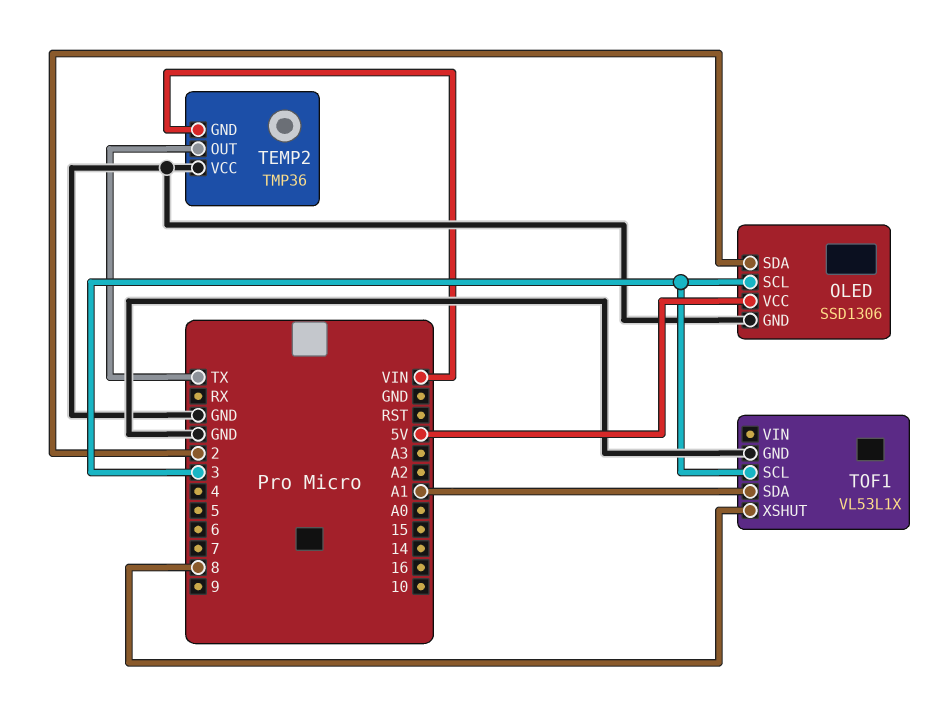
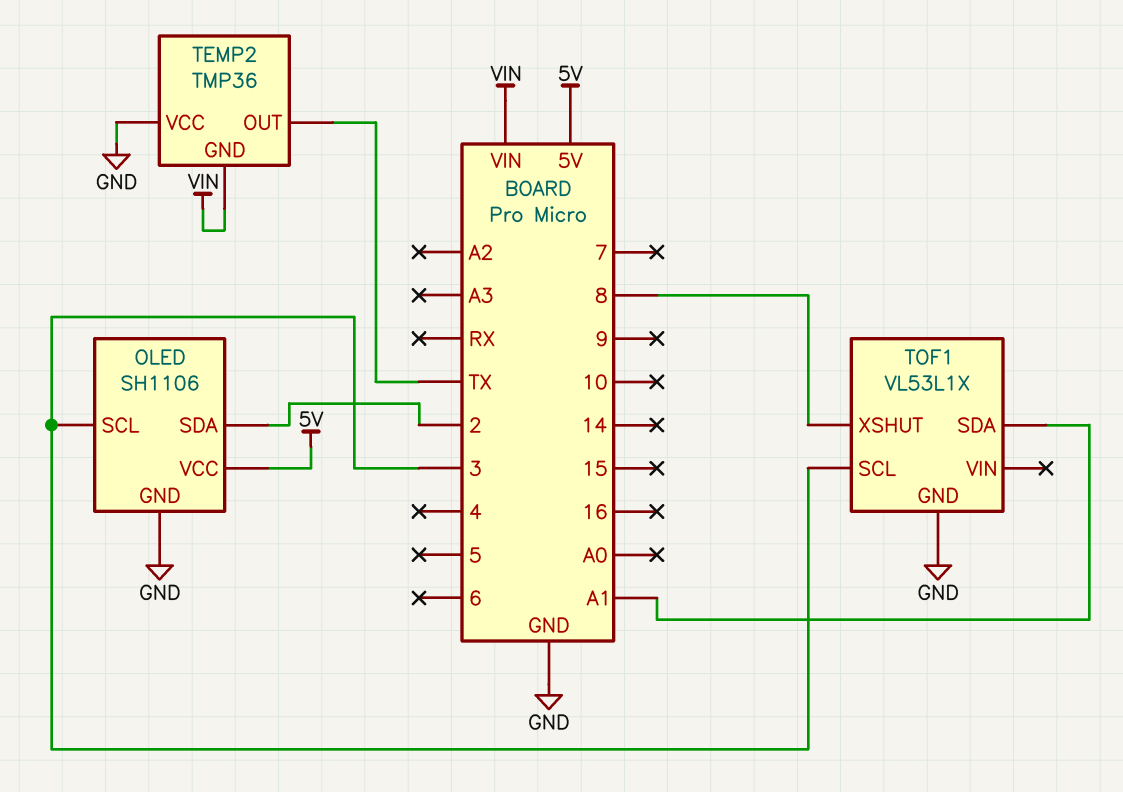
OLED: SSD1306 -> SH1106

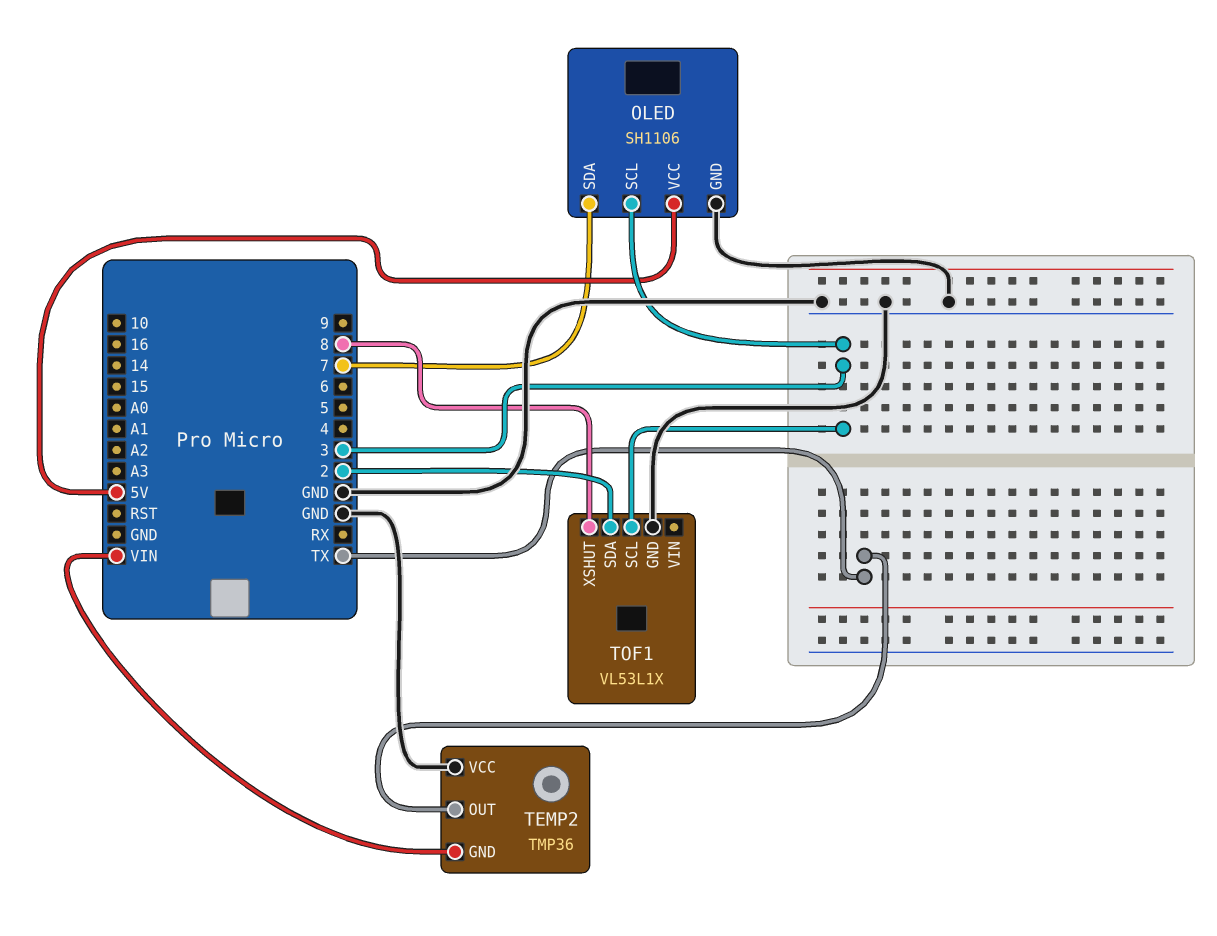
OLED pin SDA: 2 -> 7
TOF1 pin SDA: A1 -> 2

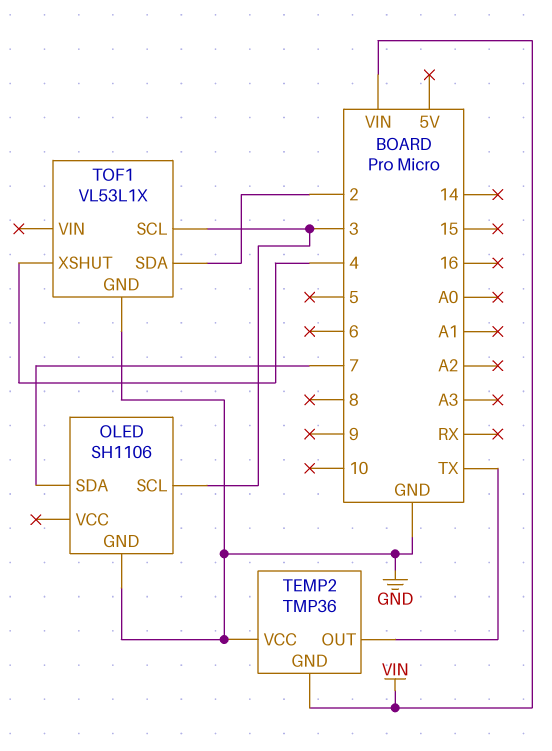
OLED pin VCC: 5V -> none
TOF1 pin XSHUT: 8 -> 4

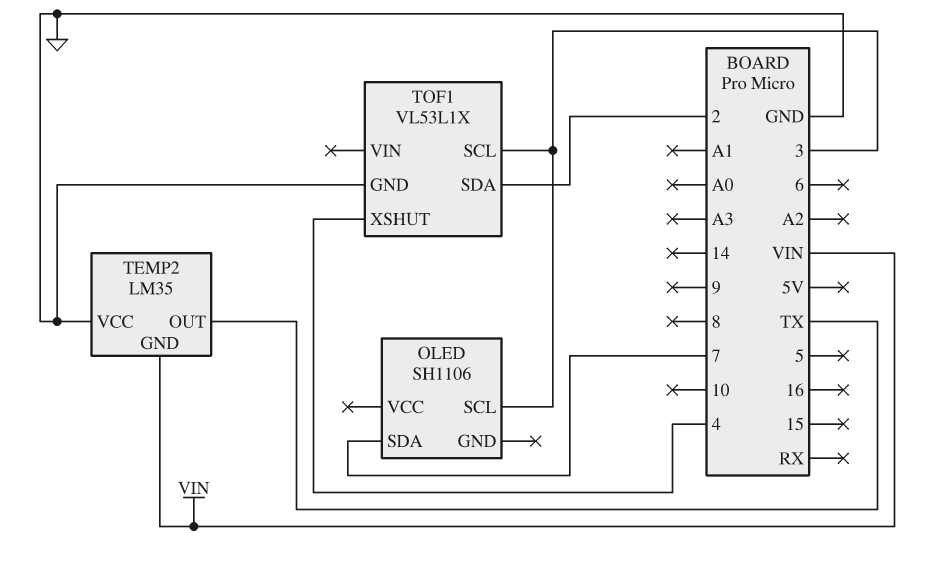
OLED pin GND: GND -> none
TEMP2: TMP36 -> LM35

